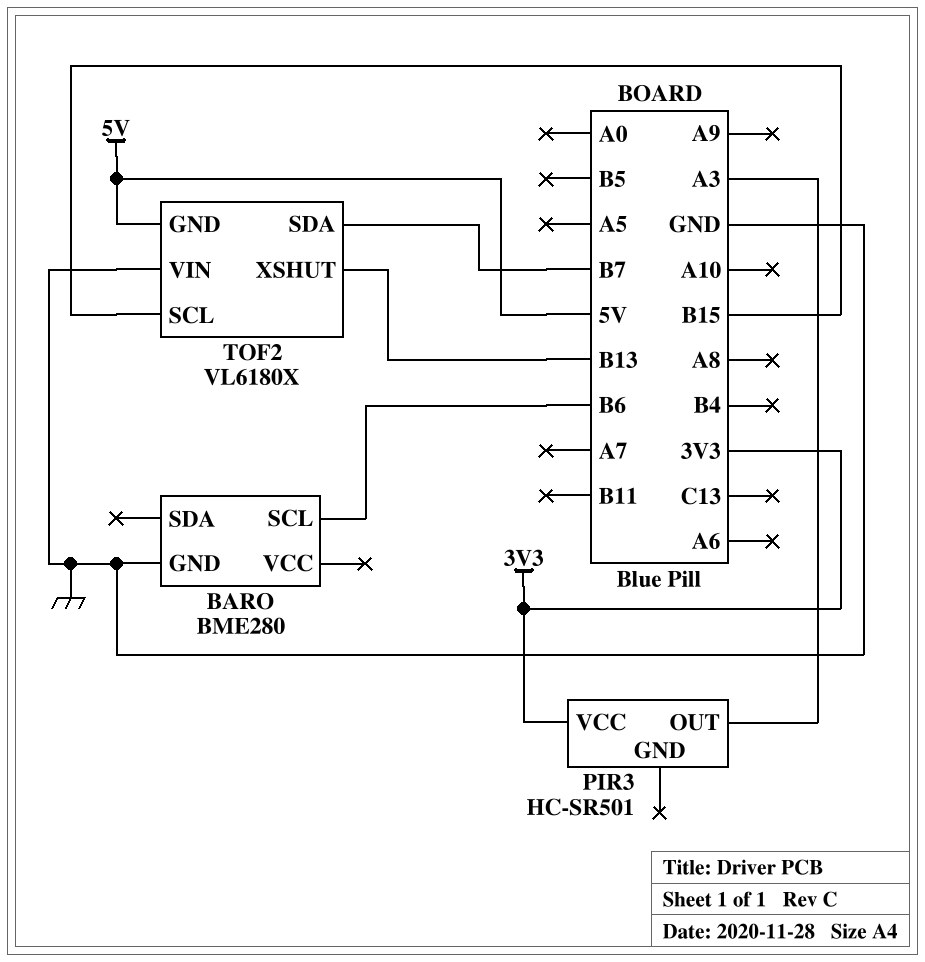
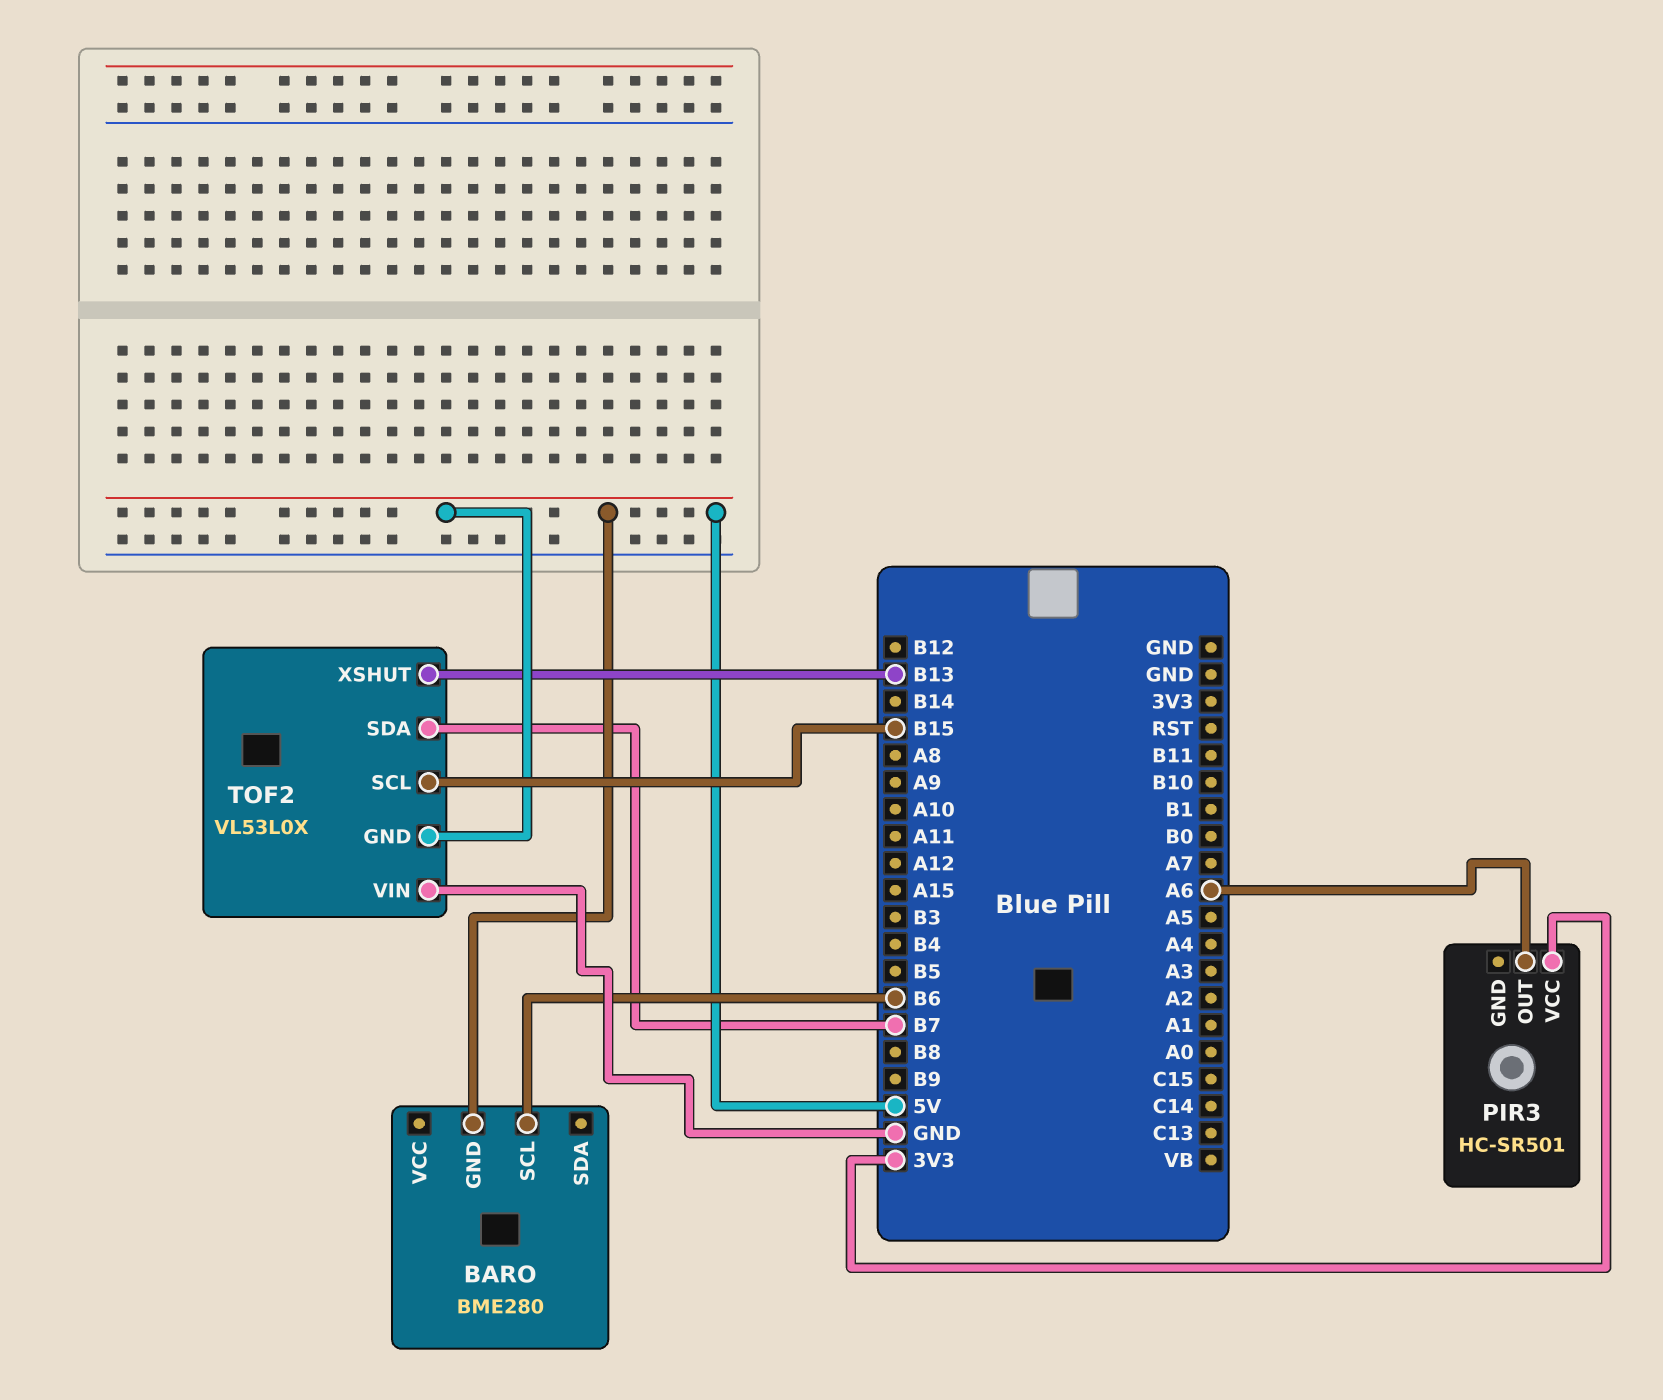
BARO pin GND: GND -> 5V
PIR3 pin OUT: A3 -> A6
TOF2: VL6180X -> VL53L0X

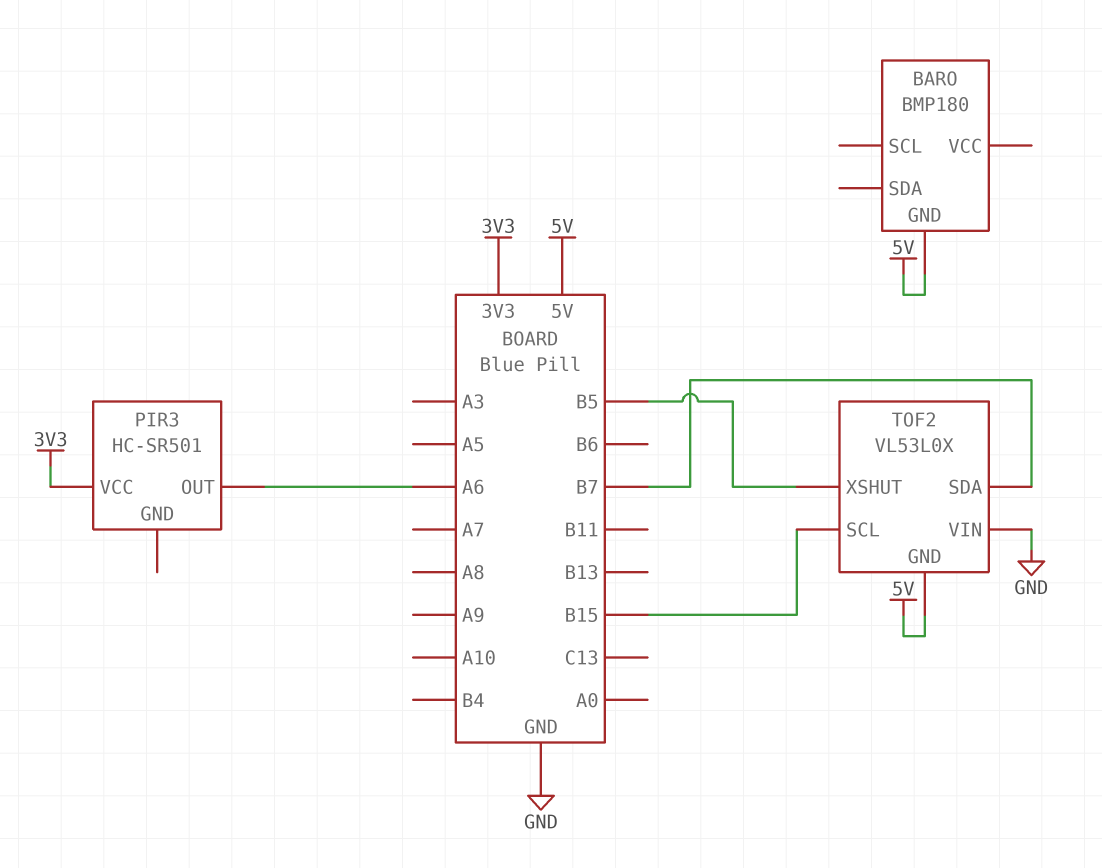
BARO: BME280 -> BMP180
BARO pin SCL: B6 -> none
TOF2 pin XSHUT: B13 -> B5

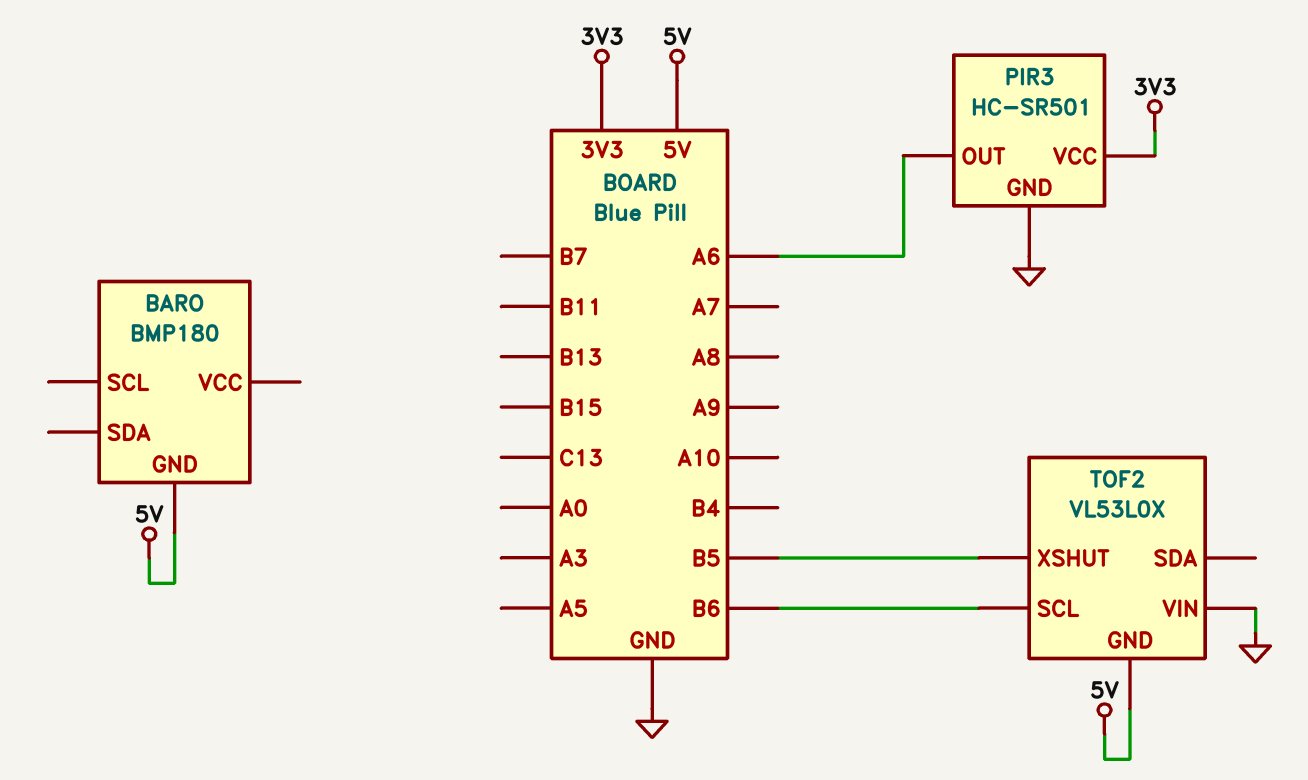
PIR3 pin GND: none -> GND
TOF2 pin SCL: B15 -> B6
TOF2 pin SDA: B7 -> none

